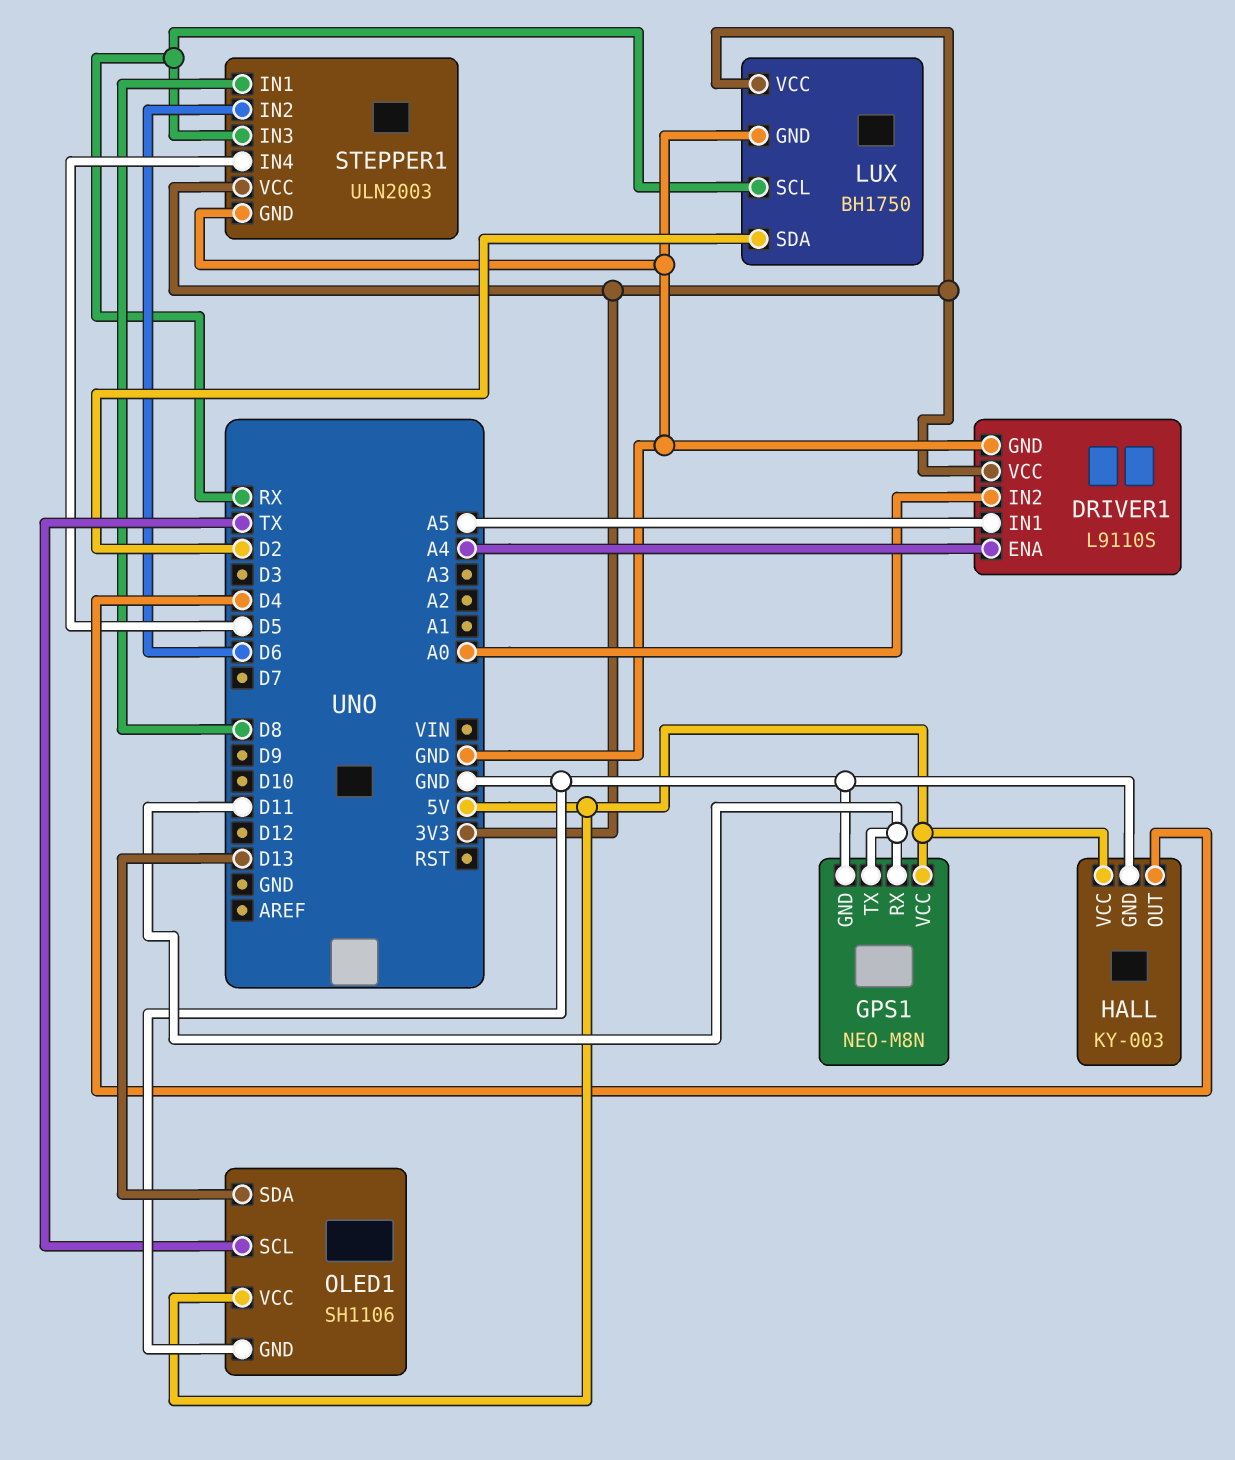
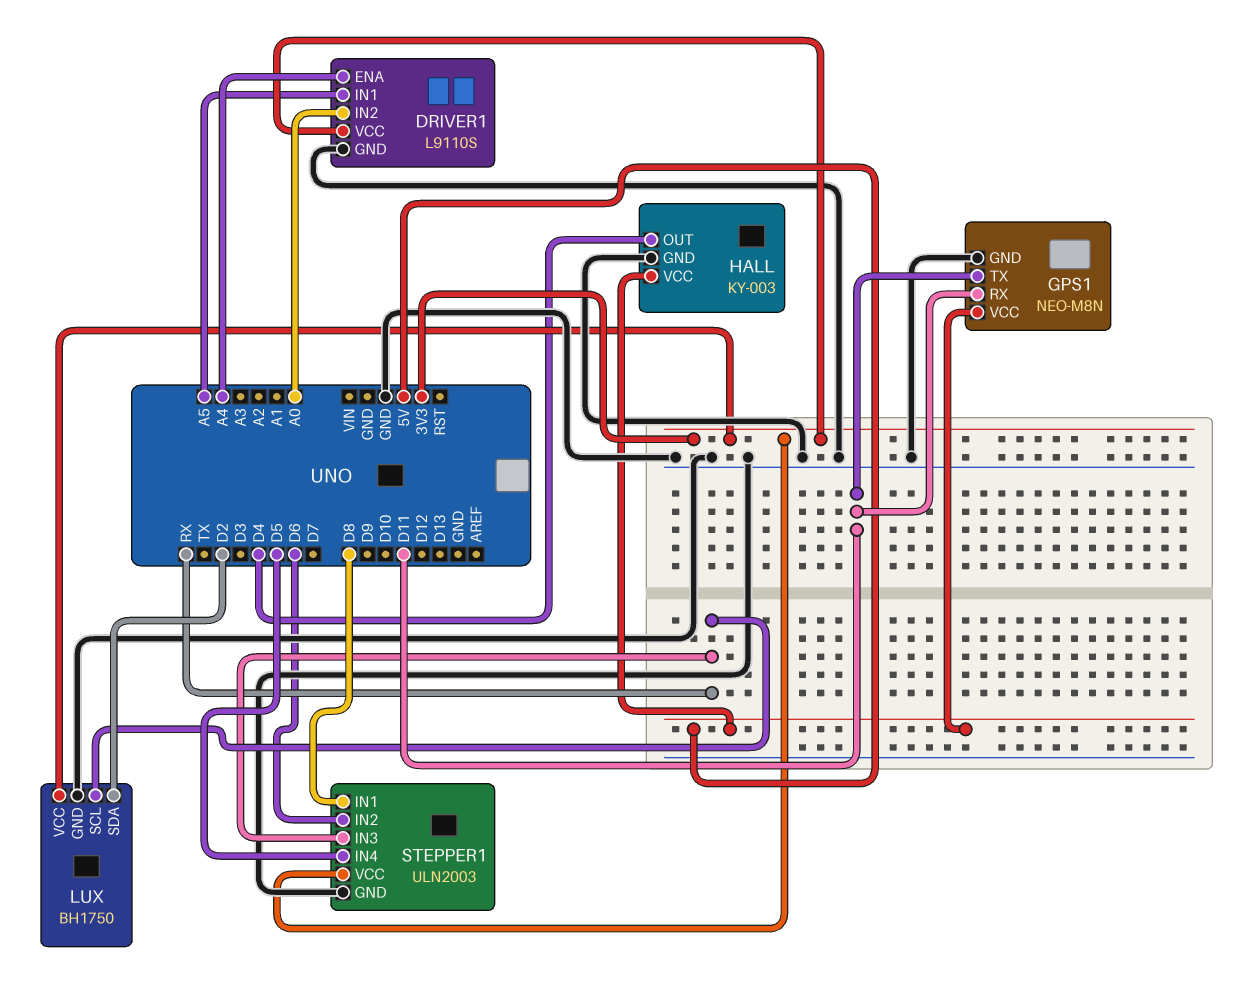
OLED1: SH1106 -> none
OLED1 pin GND: GND -> none
OLED1 pin SCL: TX -> none
OLED1 pin SDA: D13 -> none
OLED1 pin VCC: 5V -> none

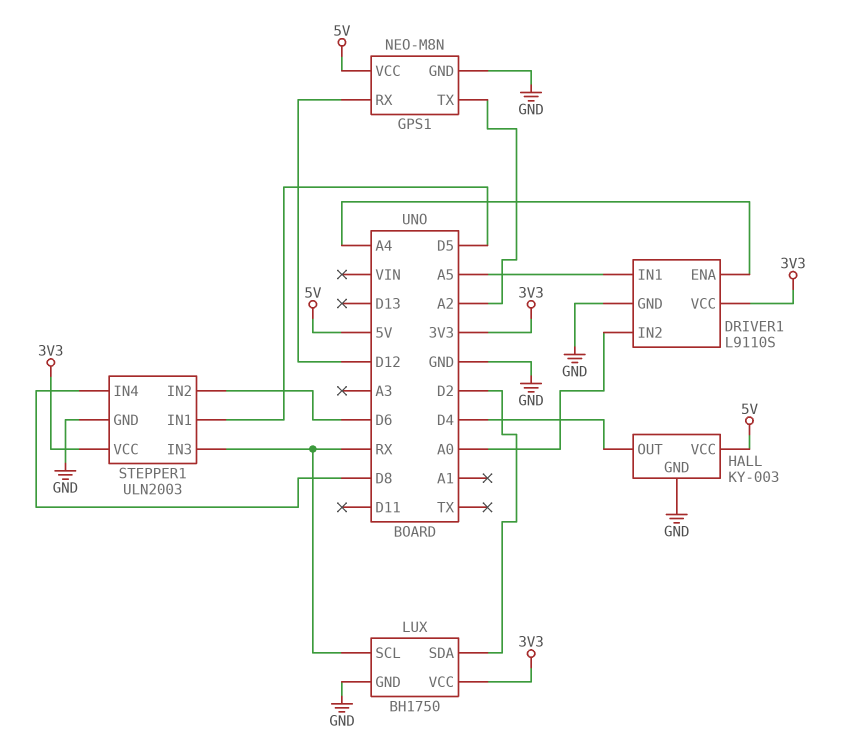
GPS1 pin RX: D11 -> D12
GPS1 pin TX: D11 -> A2
STEPPER1 pin IN1: D8 -> D5
STEPPER1 pin IN4: D5 -> D8

